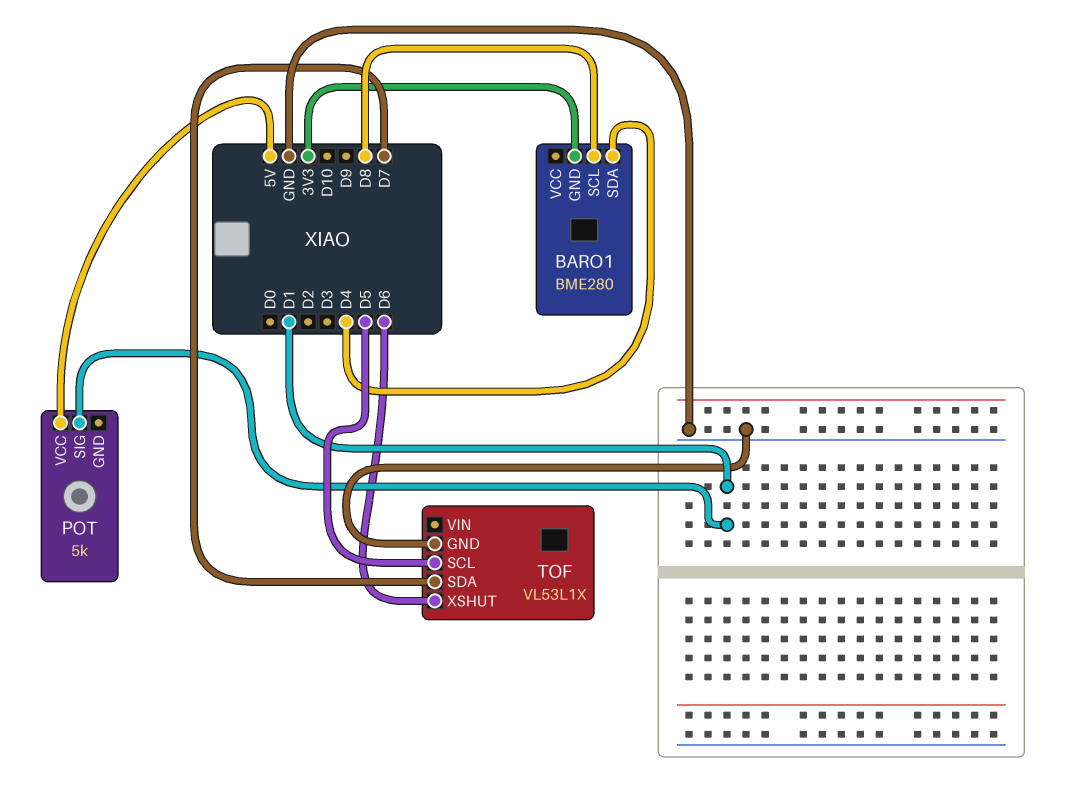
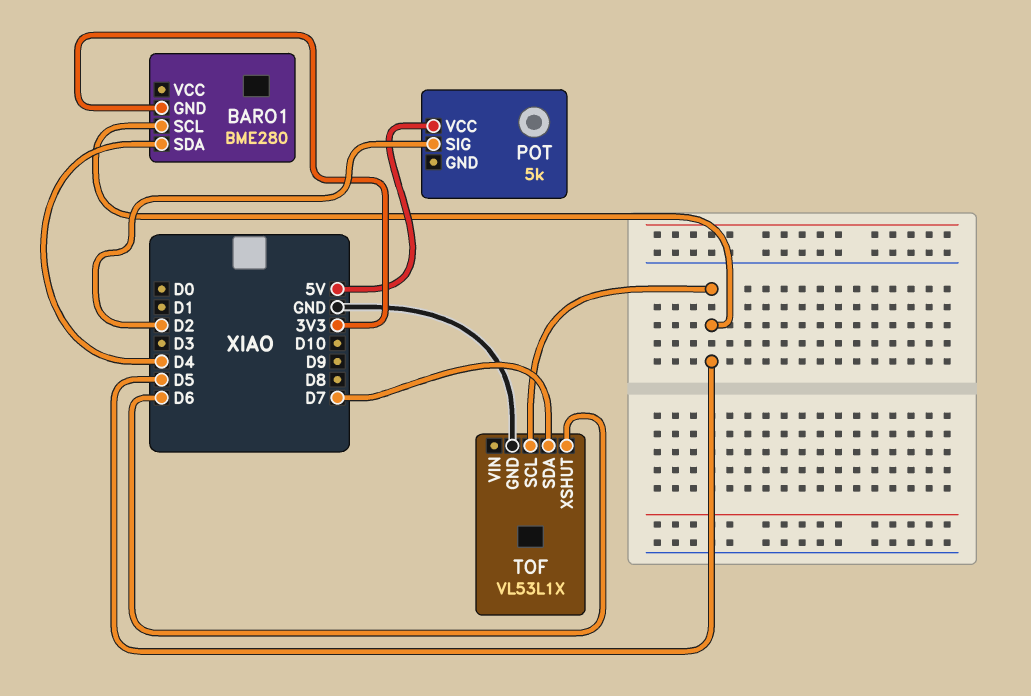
BARO1 pin SCL: D8 -> D5
POT pin SIG: D1 -> D2

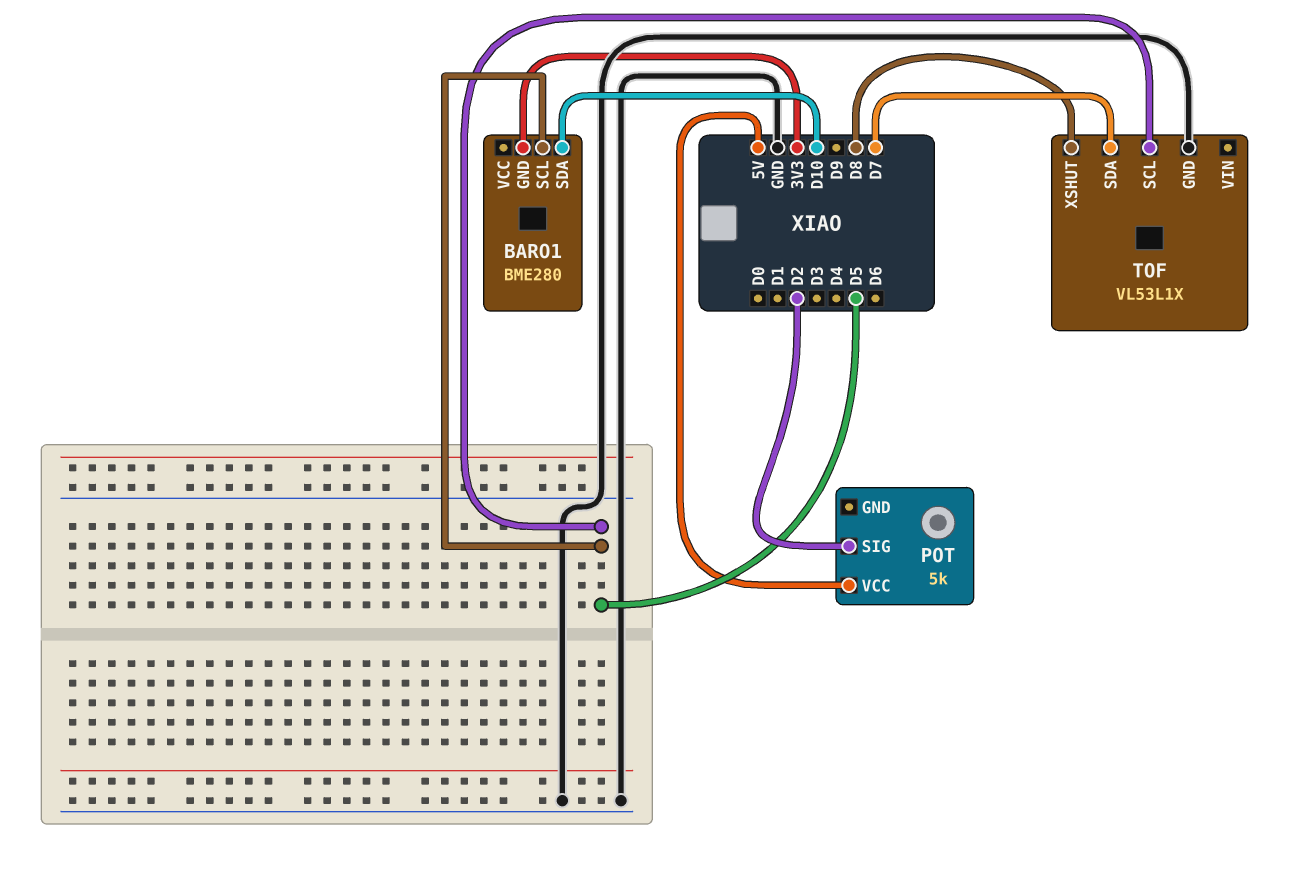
BARO1 pin SDA: D4 -> D10
TOF pin XSHUT: D6 -> D8

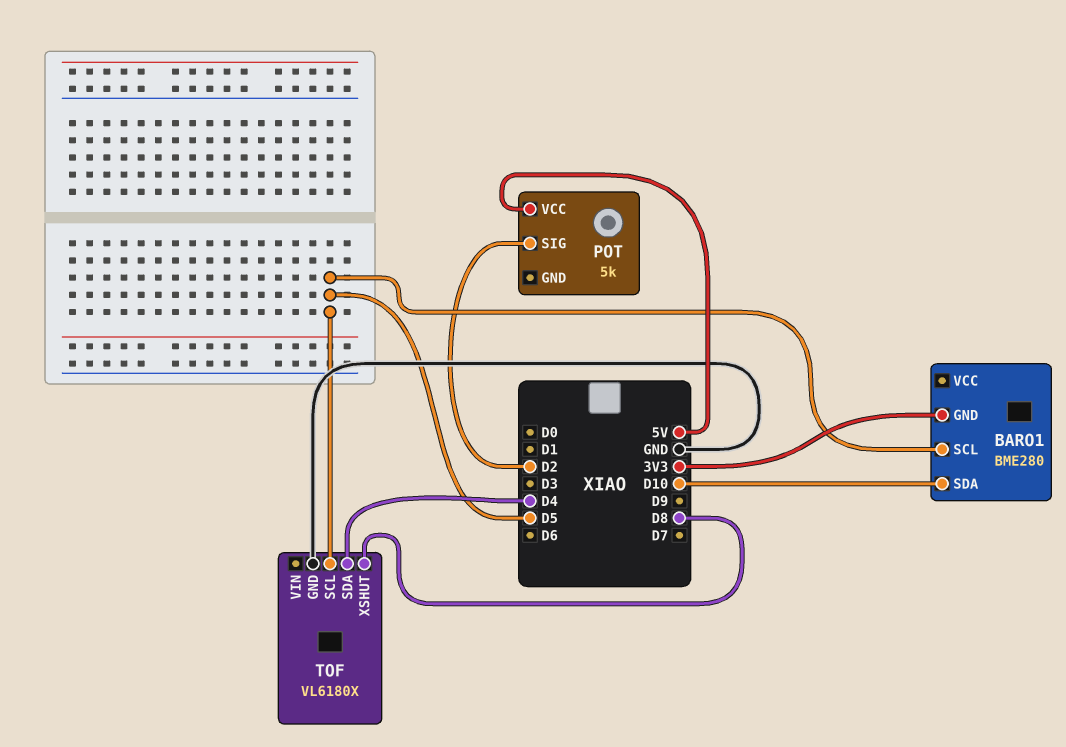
TOF: VL53L1X -> VL6180X
TOF pin SDA: D7 -> D4

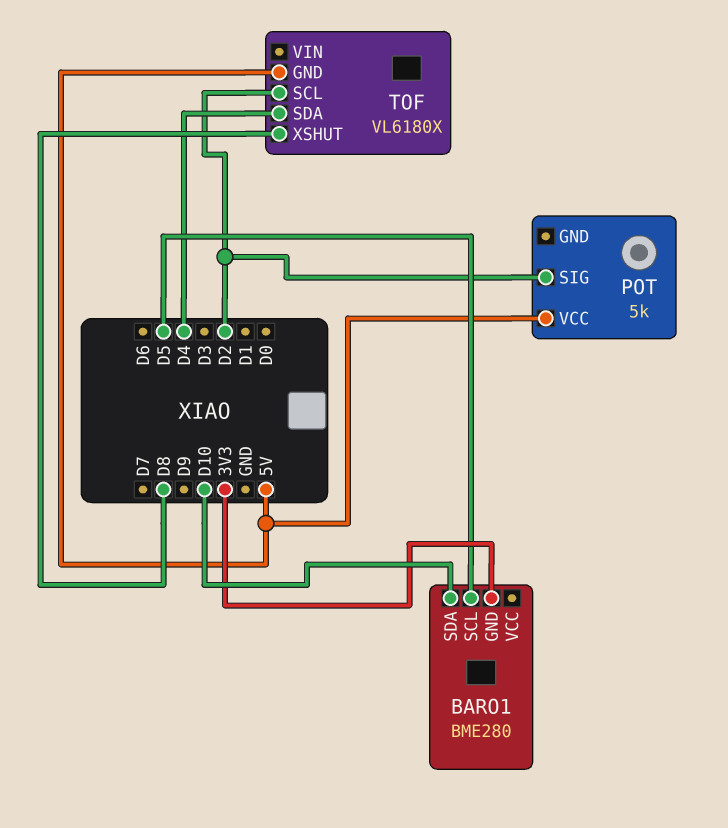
TOF pin GND: GND -> 5V
TOF pin SCL: D5 -> D2

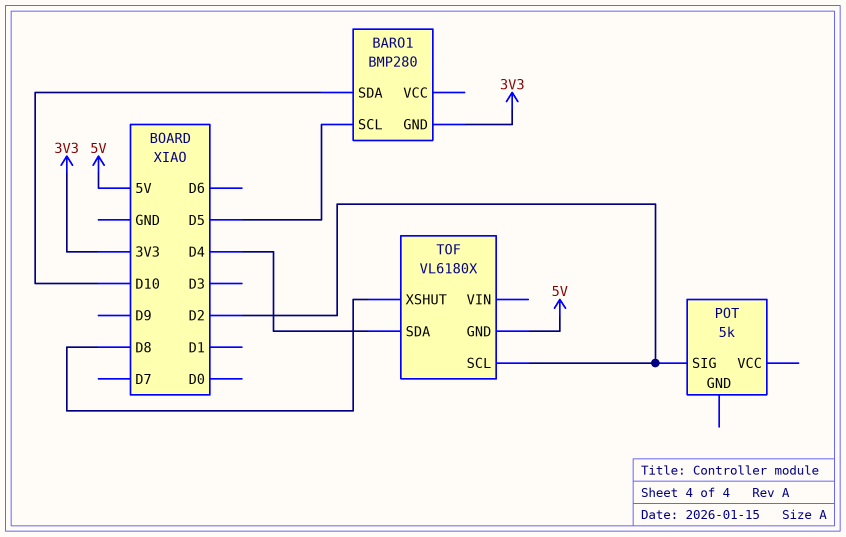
BARO1: BME280 -> BMP280
POT pin VCC: 5V -> none

